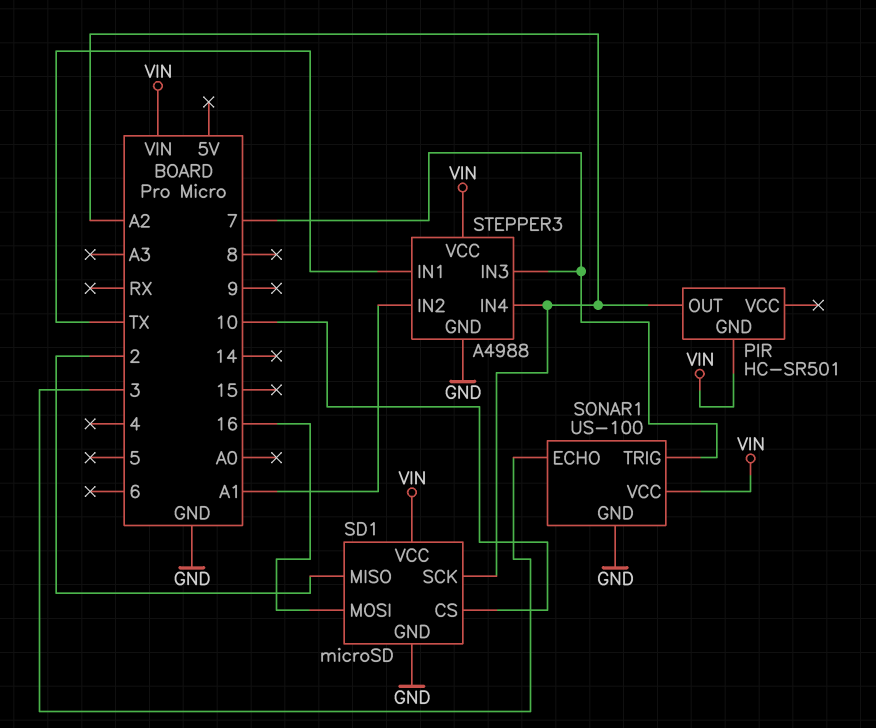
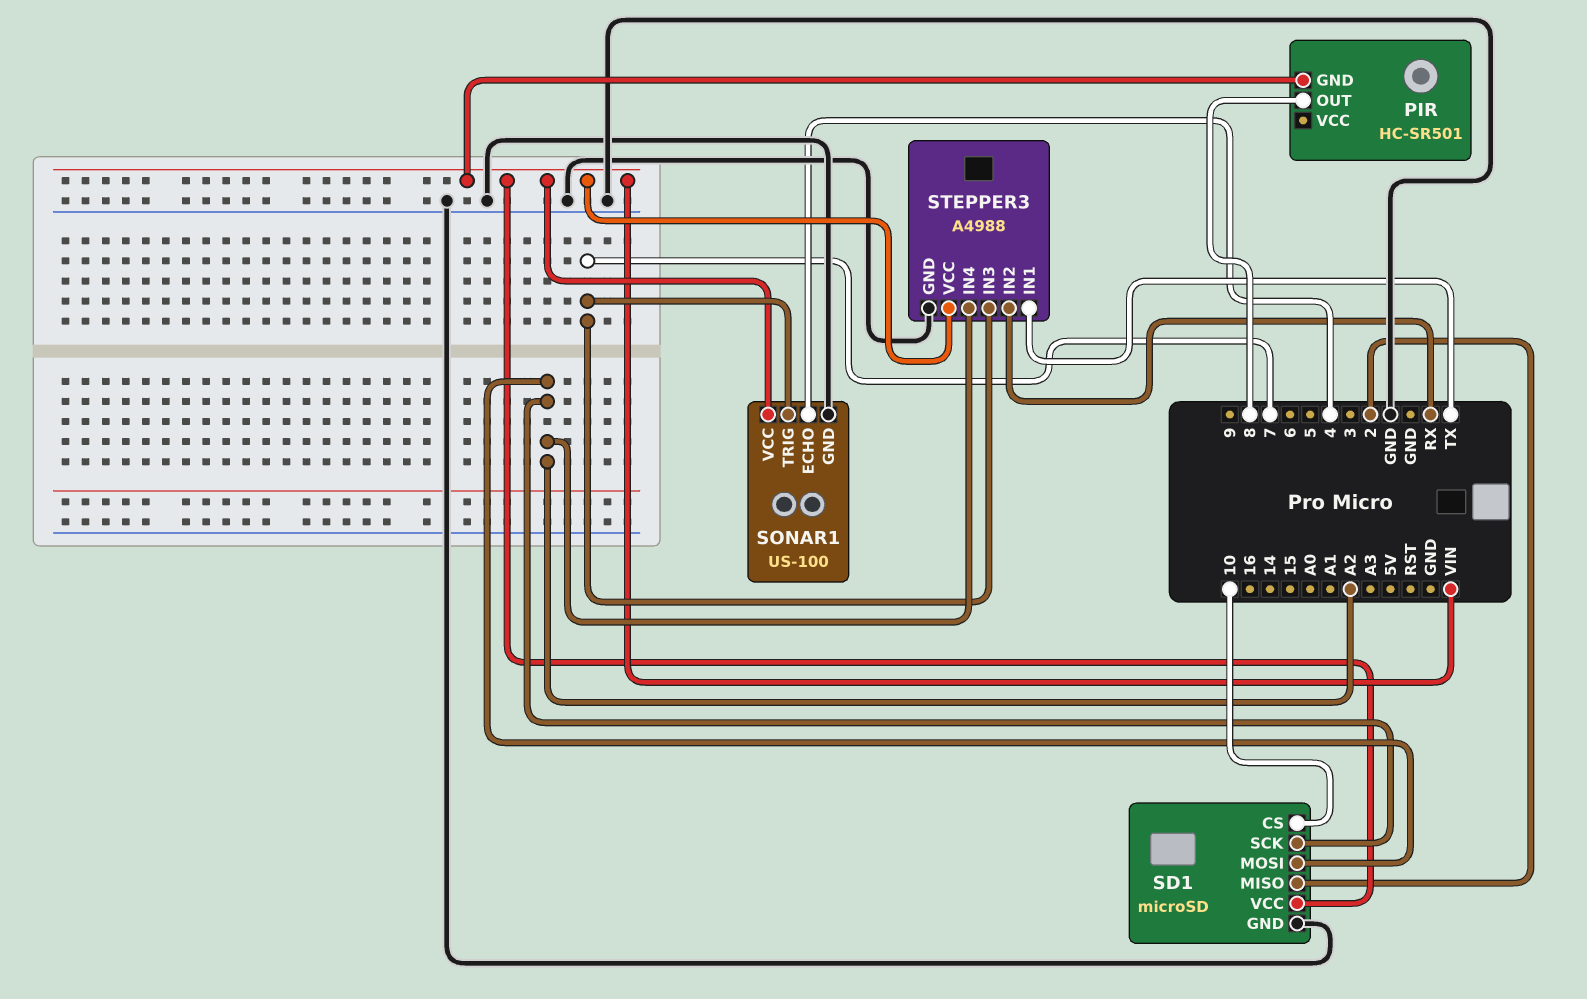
PIR pin OUT: A2 -> 8
SD1 pin MOSI: 16 -> A2
SONAR1 pin ECHO: 3 -> 4
STEPPER3 pin IN2: A1 -> RX

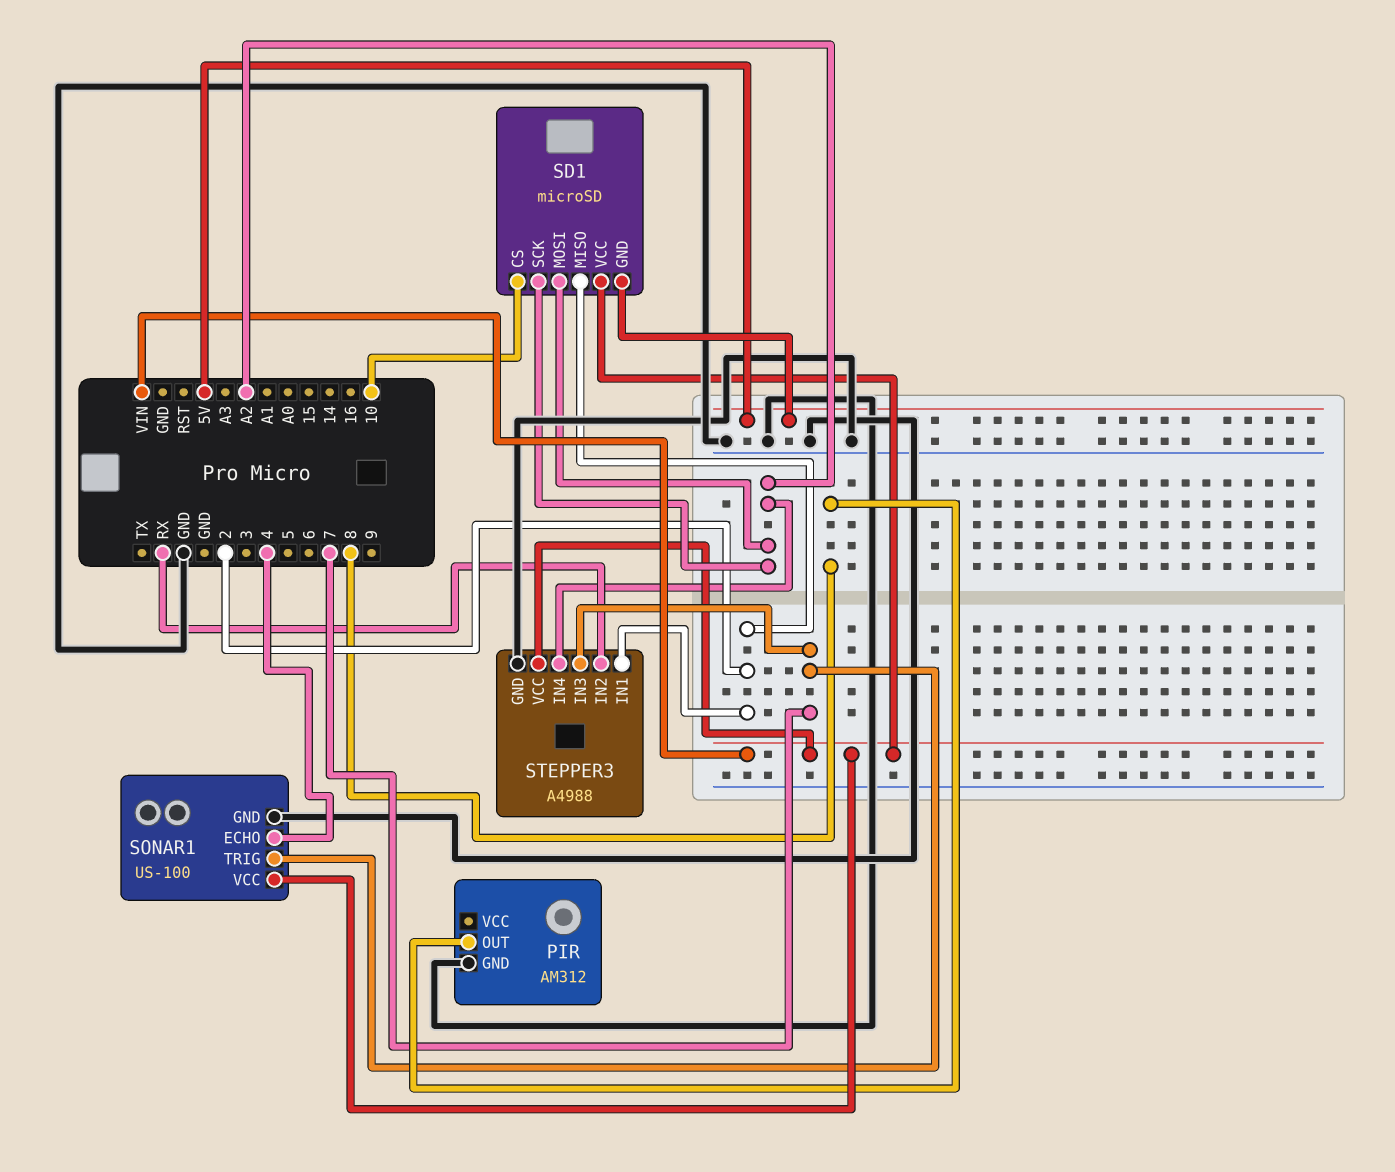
PIR: HC-SR501 -> AM312
PIR pin GND: VIN -> GND
SD1 pin GND: GND -> 5V
STEPPER3 pin IN1: TX -> 2

